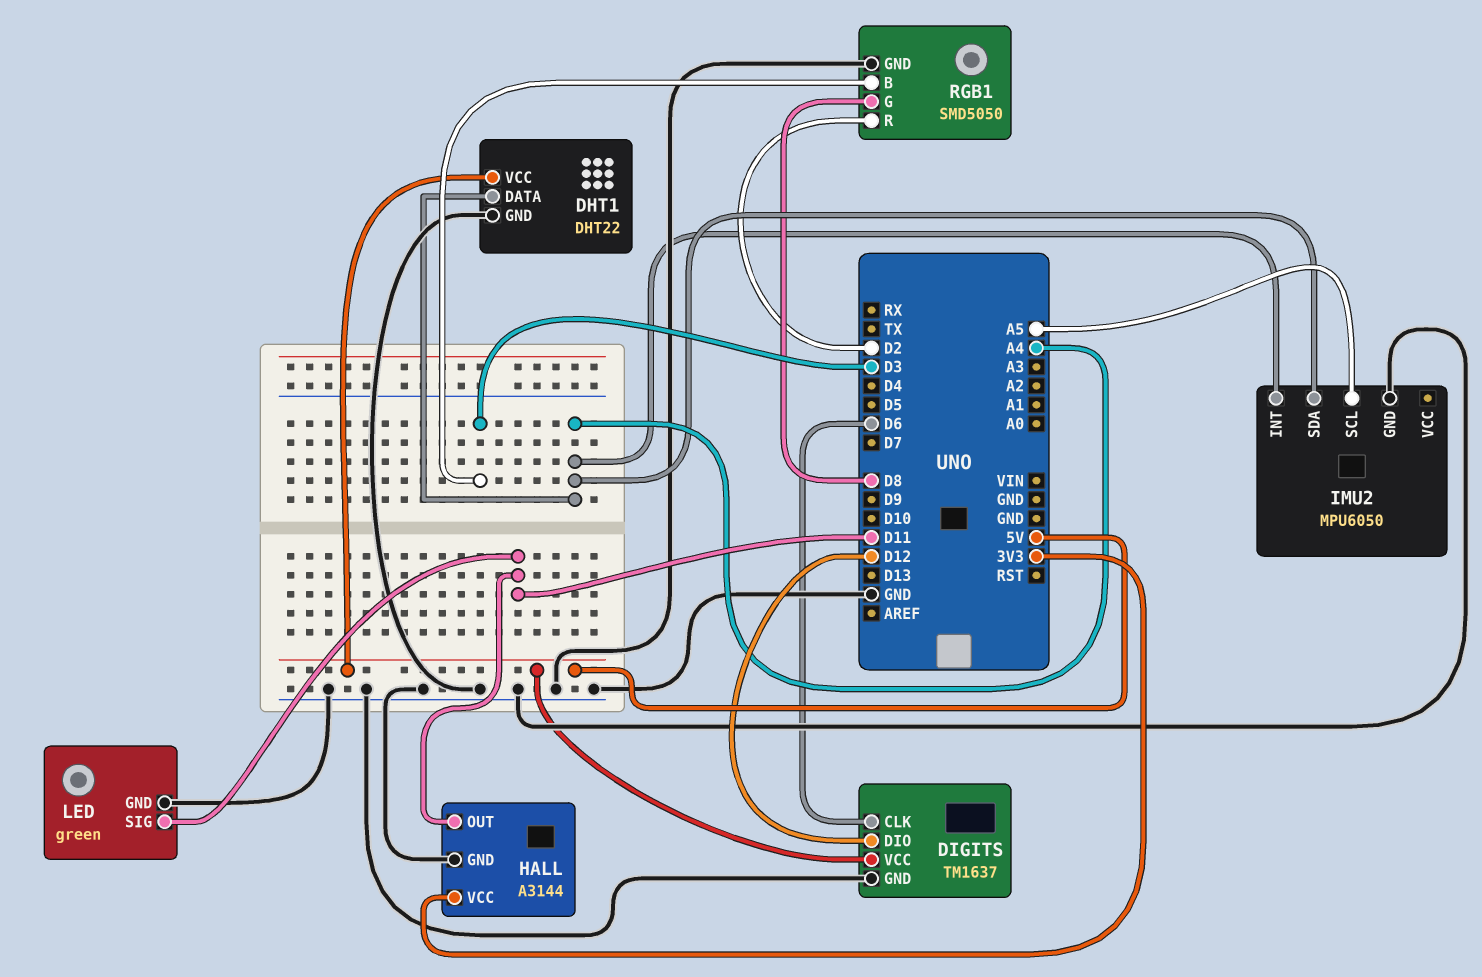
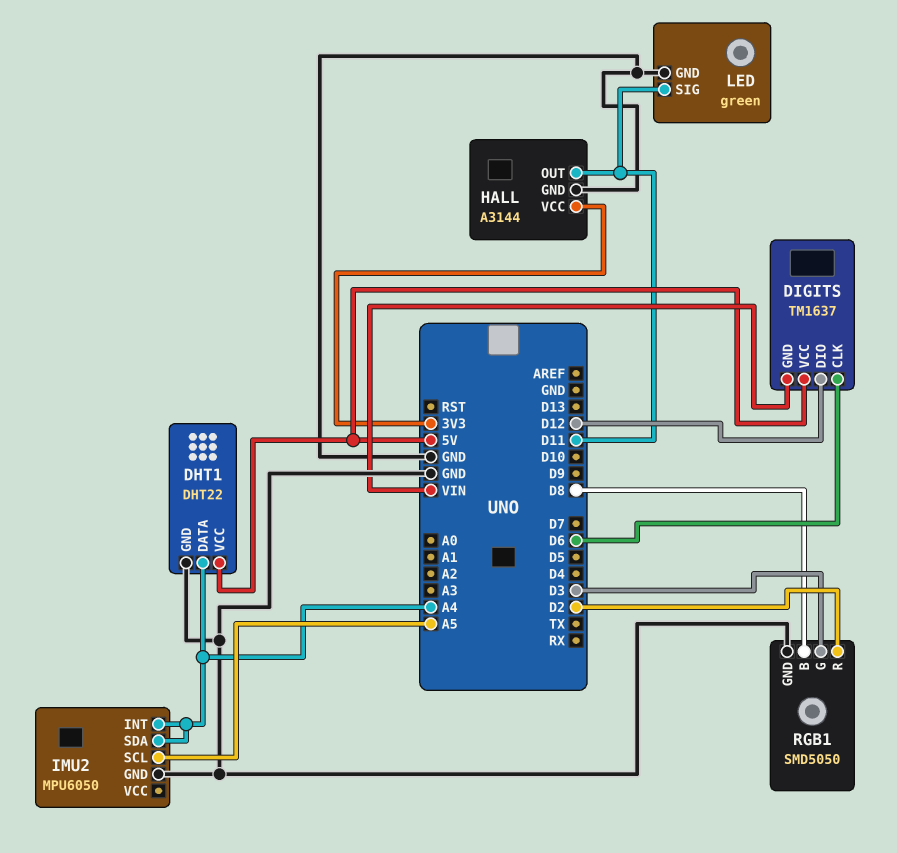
DIGITS pin GND: GND -> VIN
RGB1 pin B: D3 -> D8
RGB1 pin G: D8 -> D3

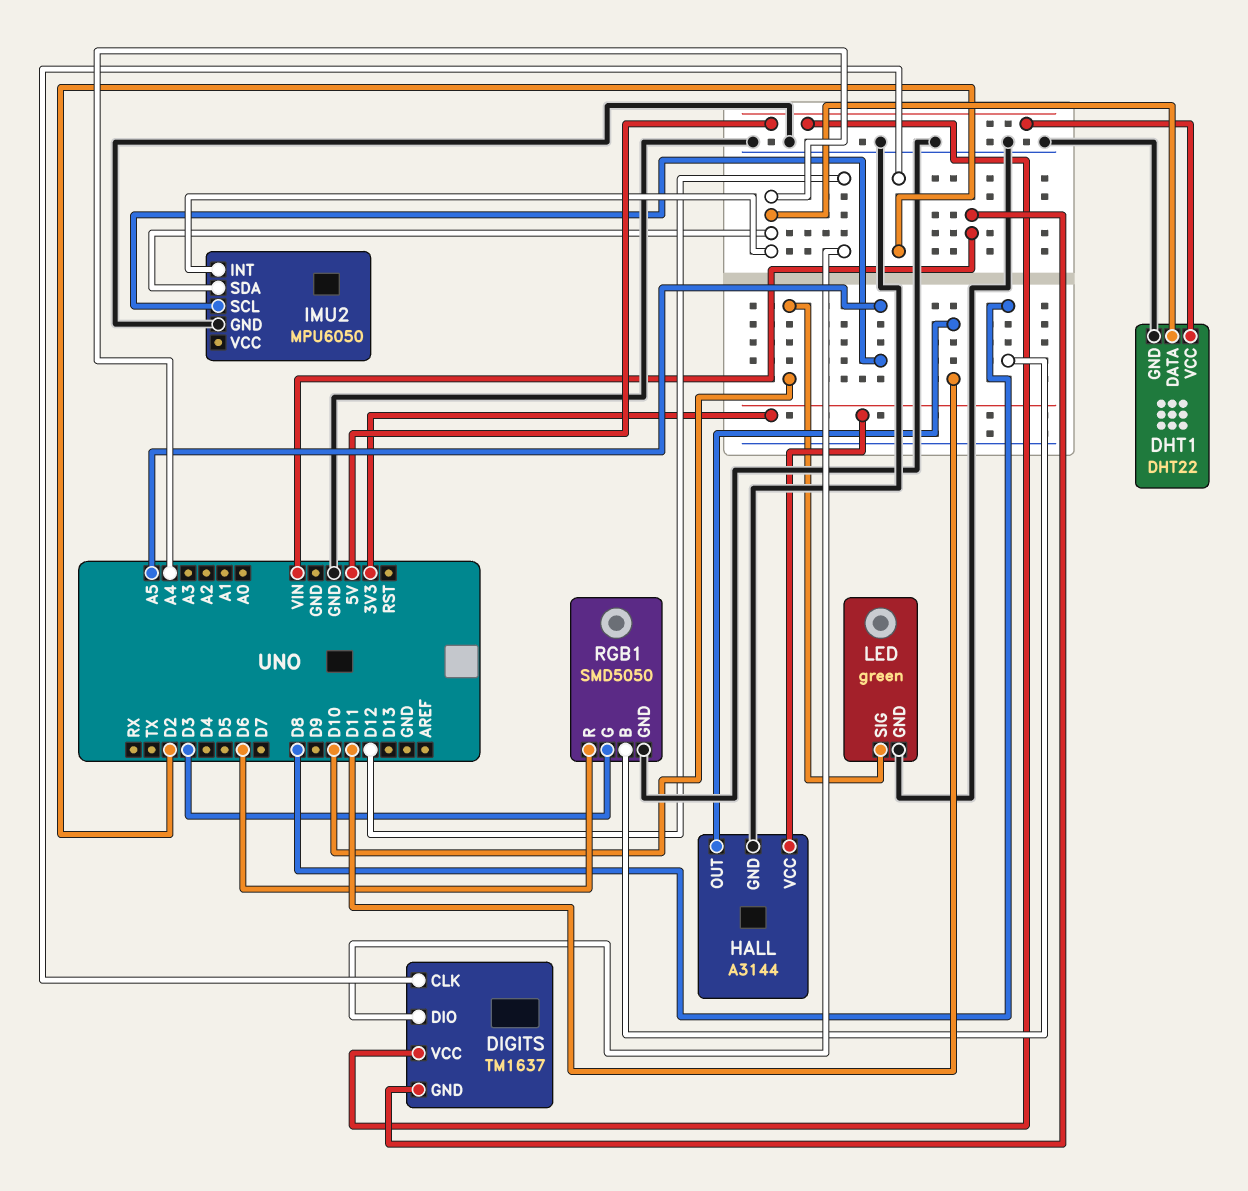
DIGITS pin CLK: D6 -> D2
LED pin SIG: D11 -> D10
RGB1 pin R: D2 -> D6

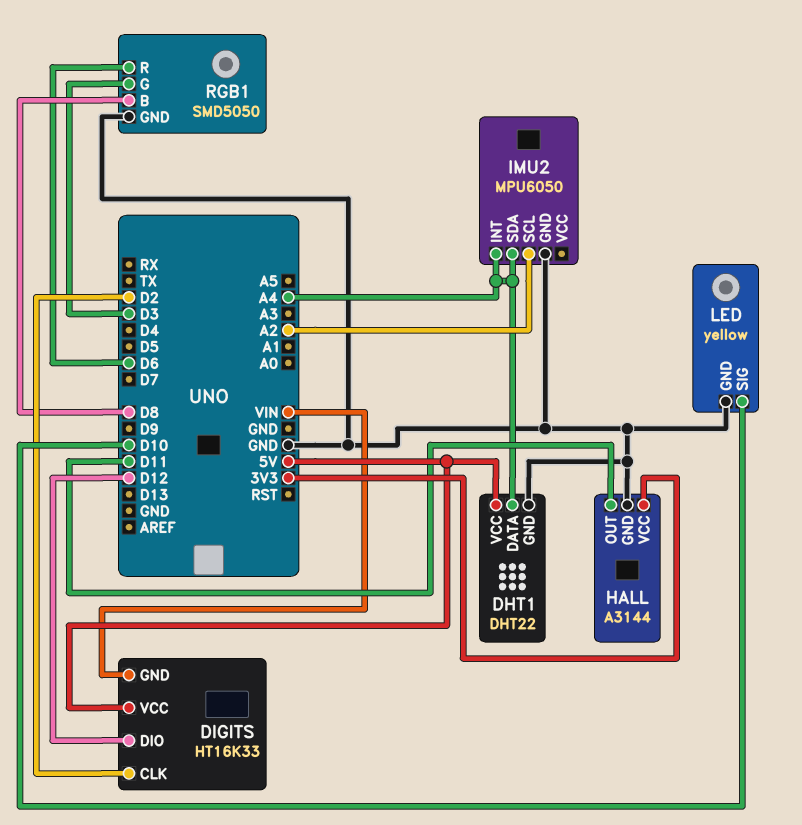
DIGITS: TM1637 -> HT16K33
IMU2 pin SCL: A5 -> A2
LED: green -> yellow

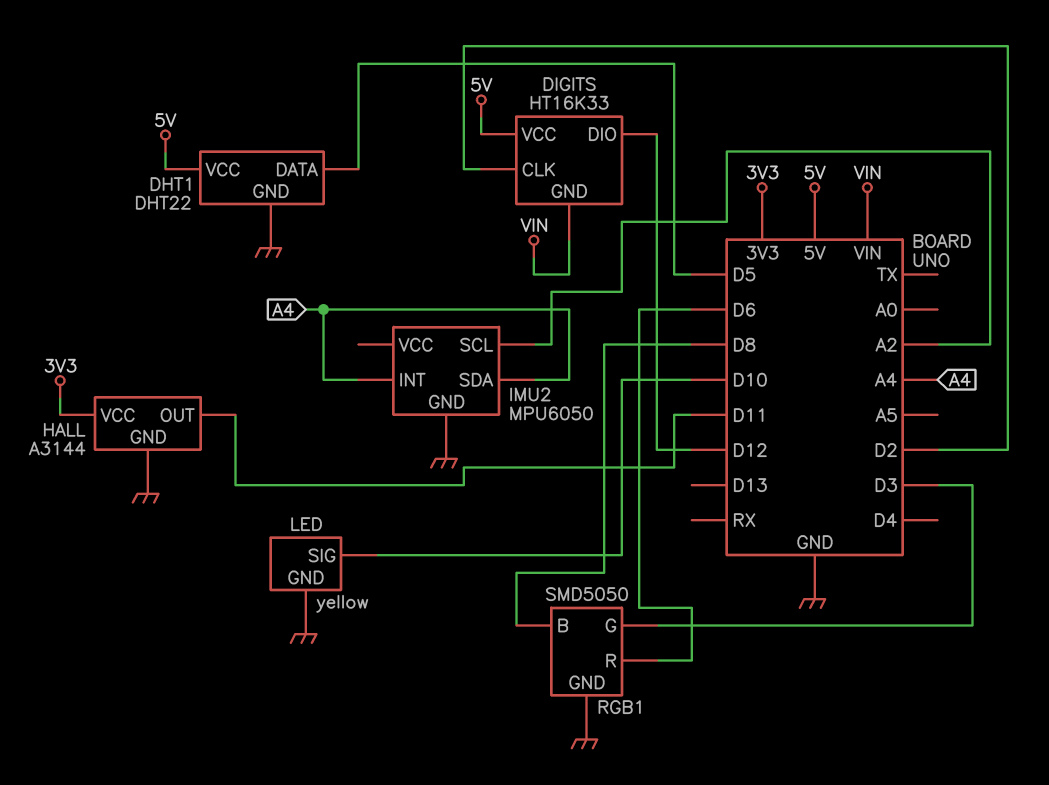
DHT1 pin DATA: A4 -> D5

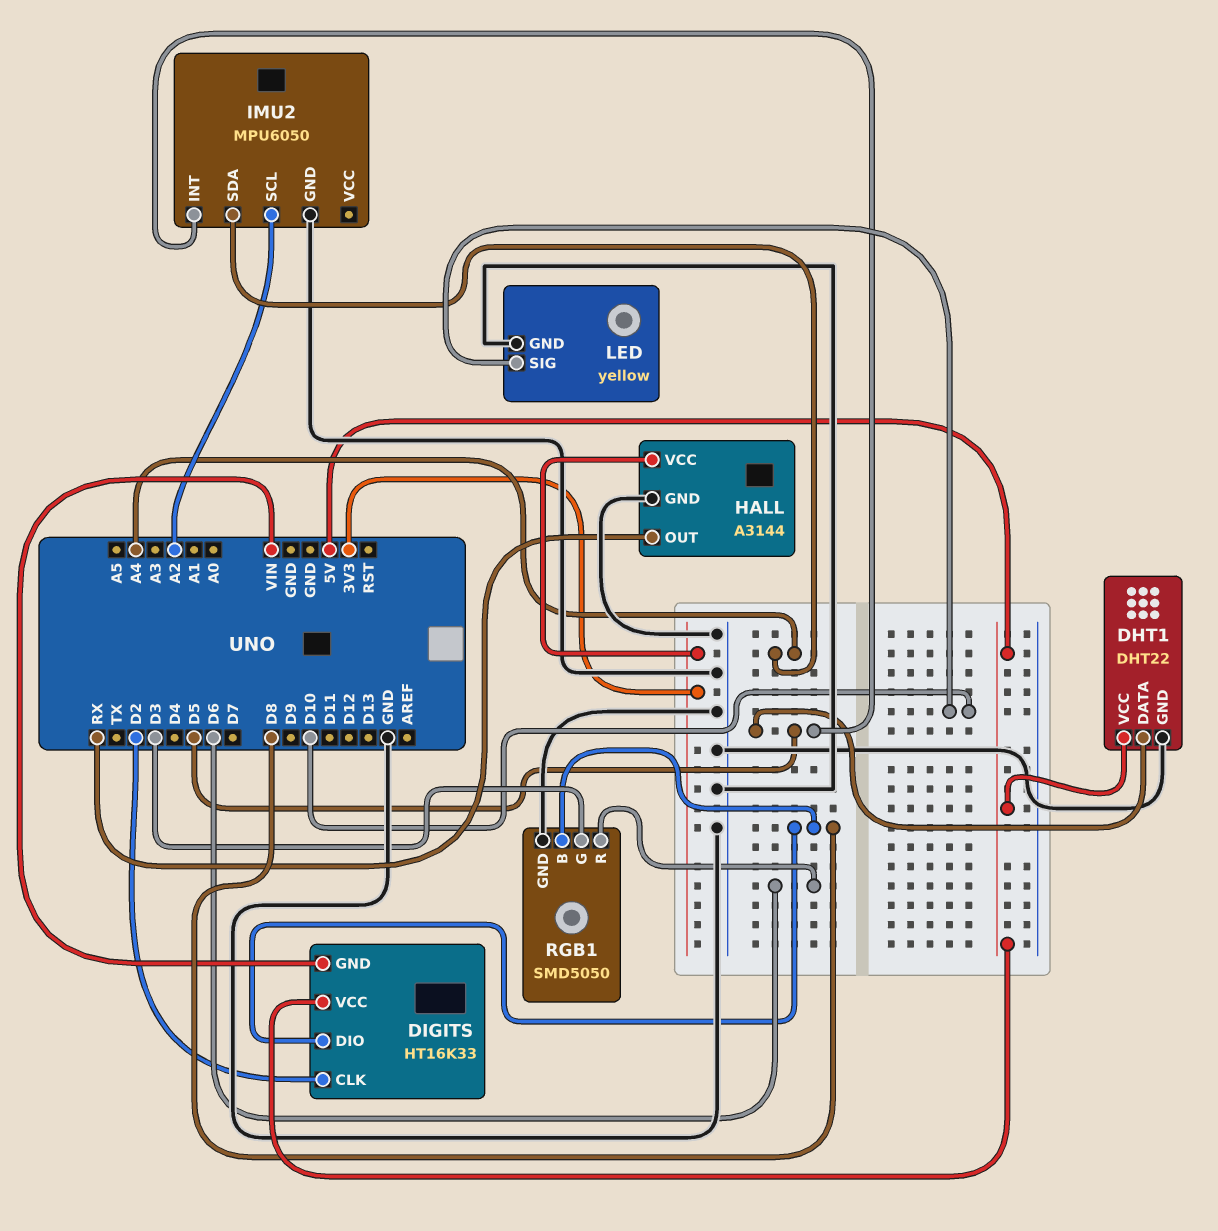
DIGITS pin DIO: D12 -> D8
HALL pin OUT: D11 -> RX
IMU2 pin INT: A4 -> D5

